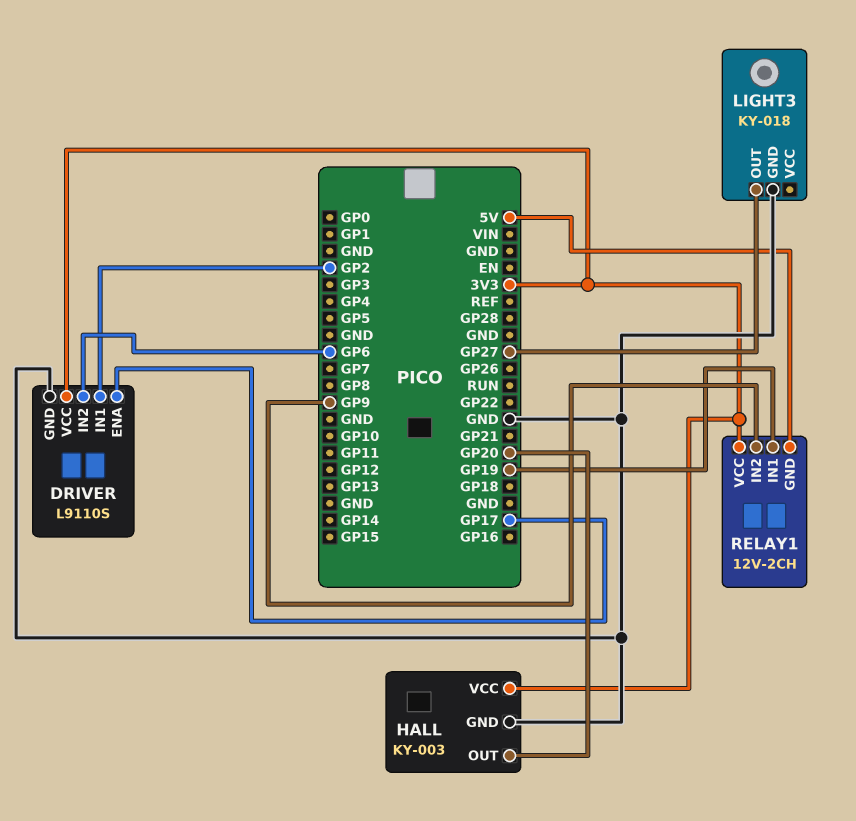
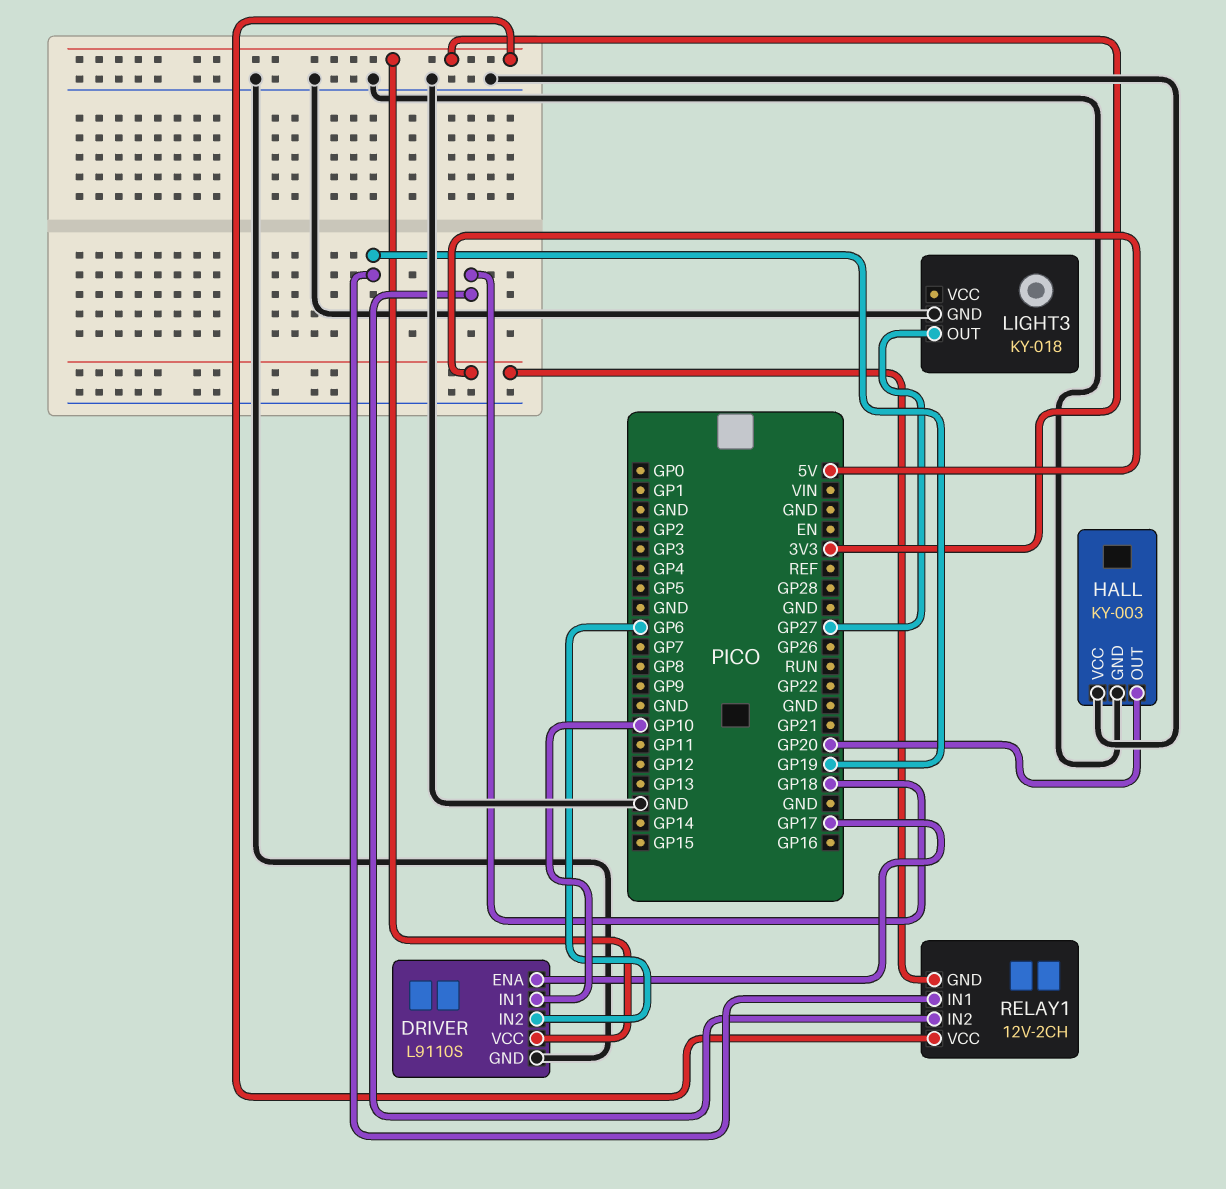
DRIVER pin IN1: GP2 -> GP10
HALL pin VCC: 3V3 -> GND
RELAY1 pin IN2: GP9 -> GP18

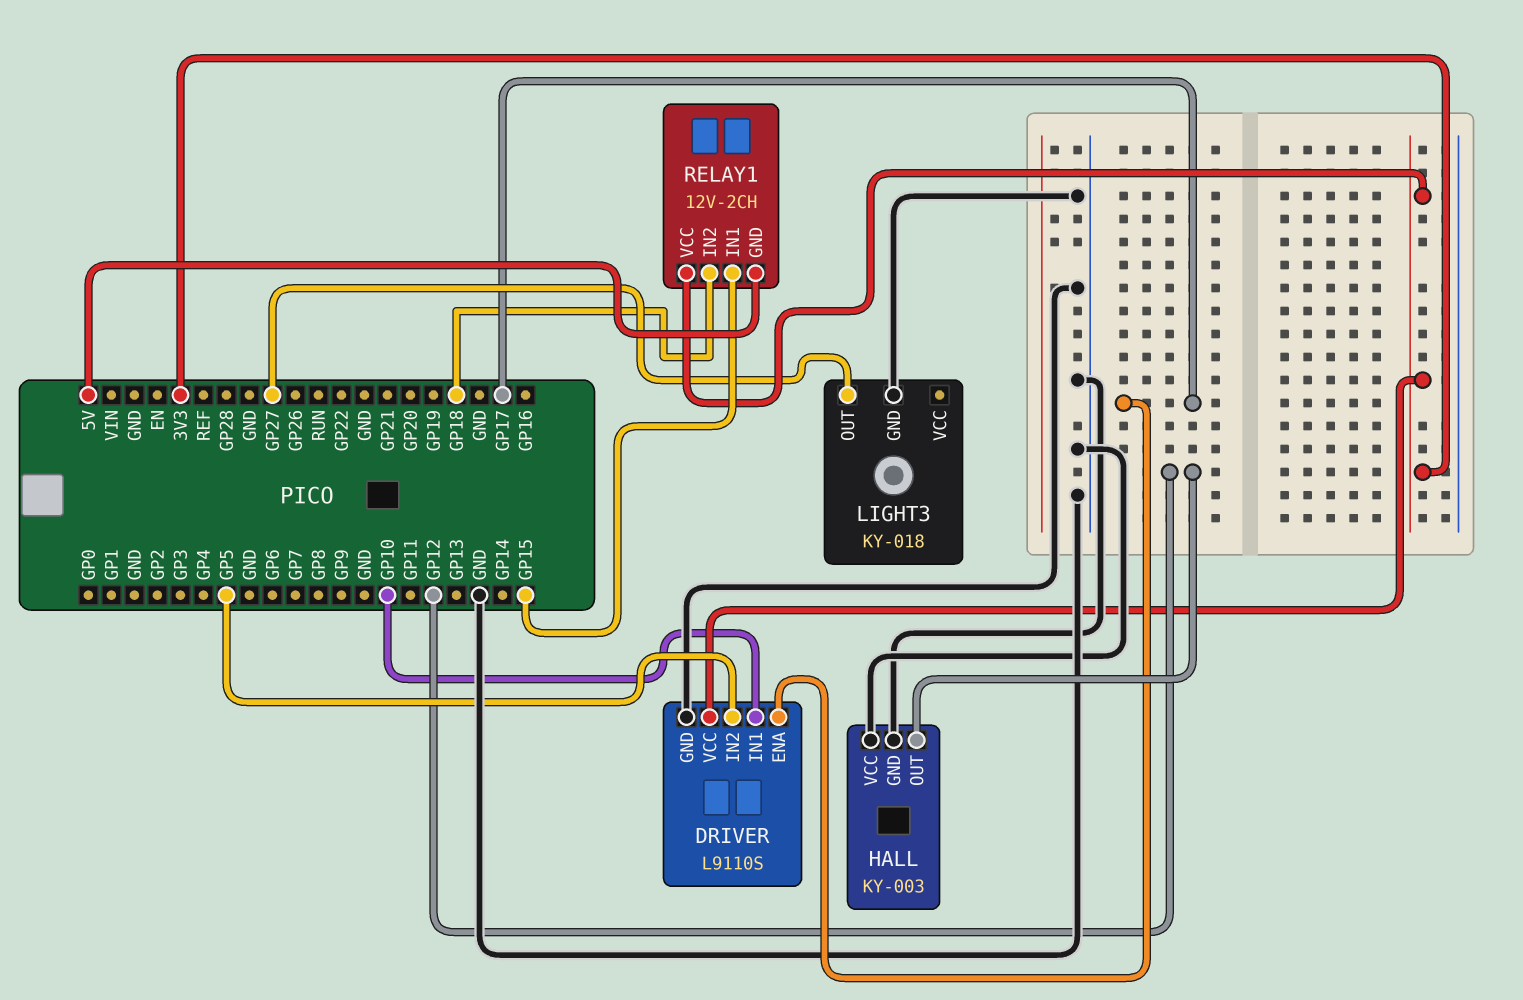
DRIVER pin IN2: GP6 -> GP5
HALL pin OUT: GP20 -> GP12
RELAY1 pin IN1: GP19 -> GP15

